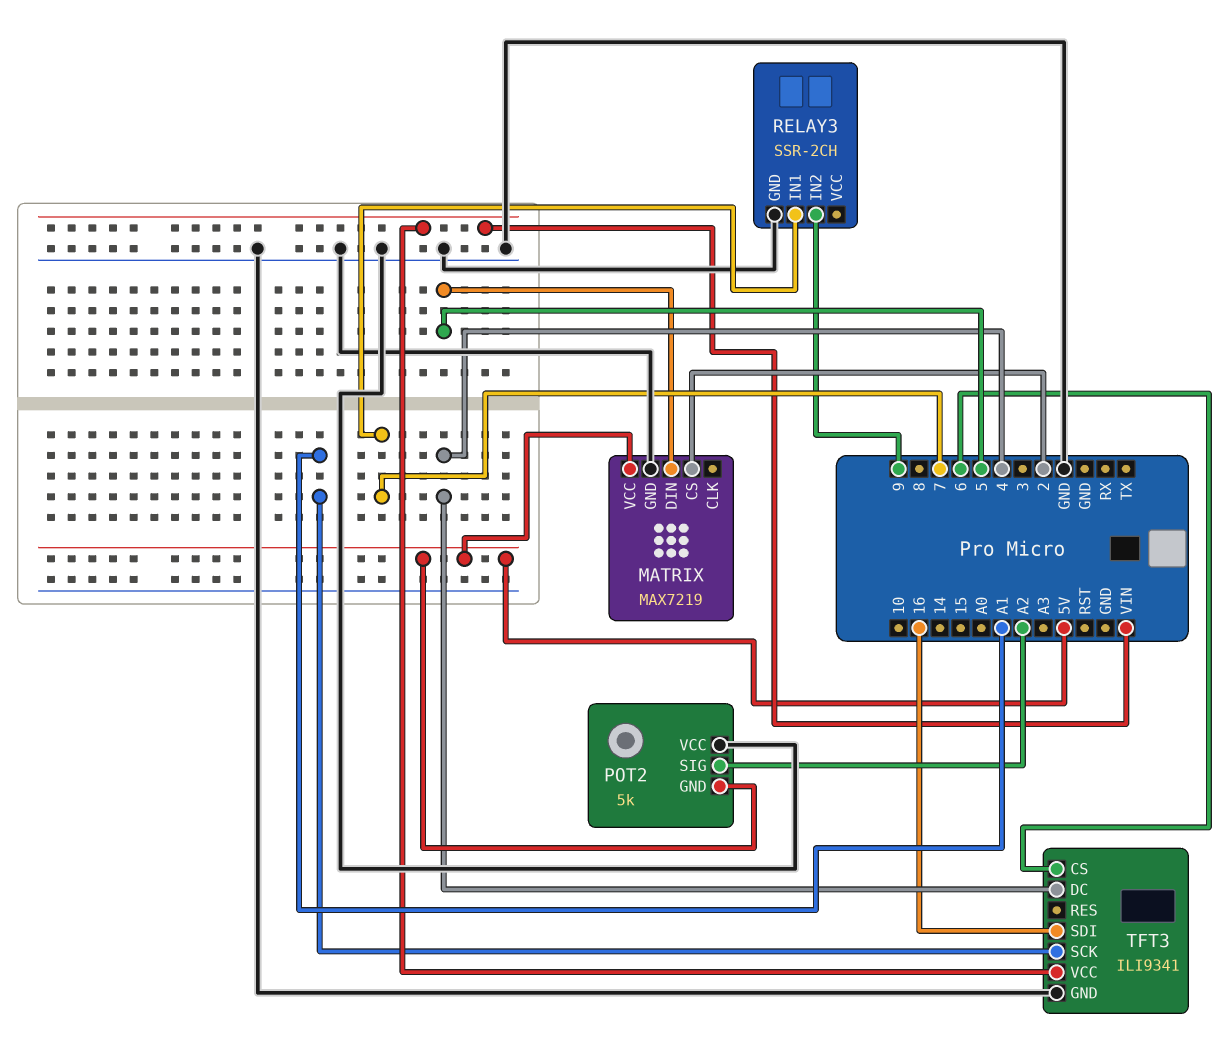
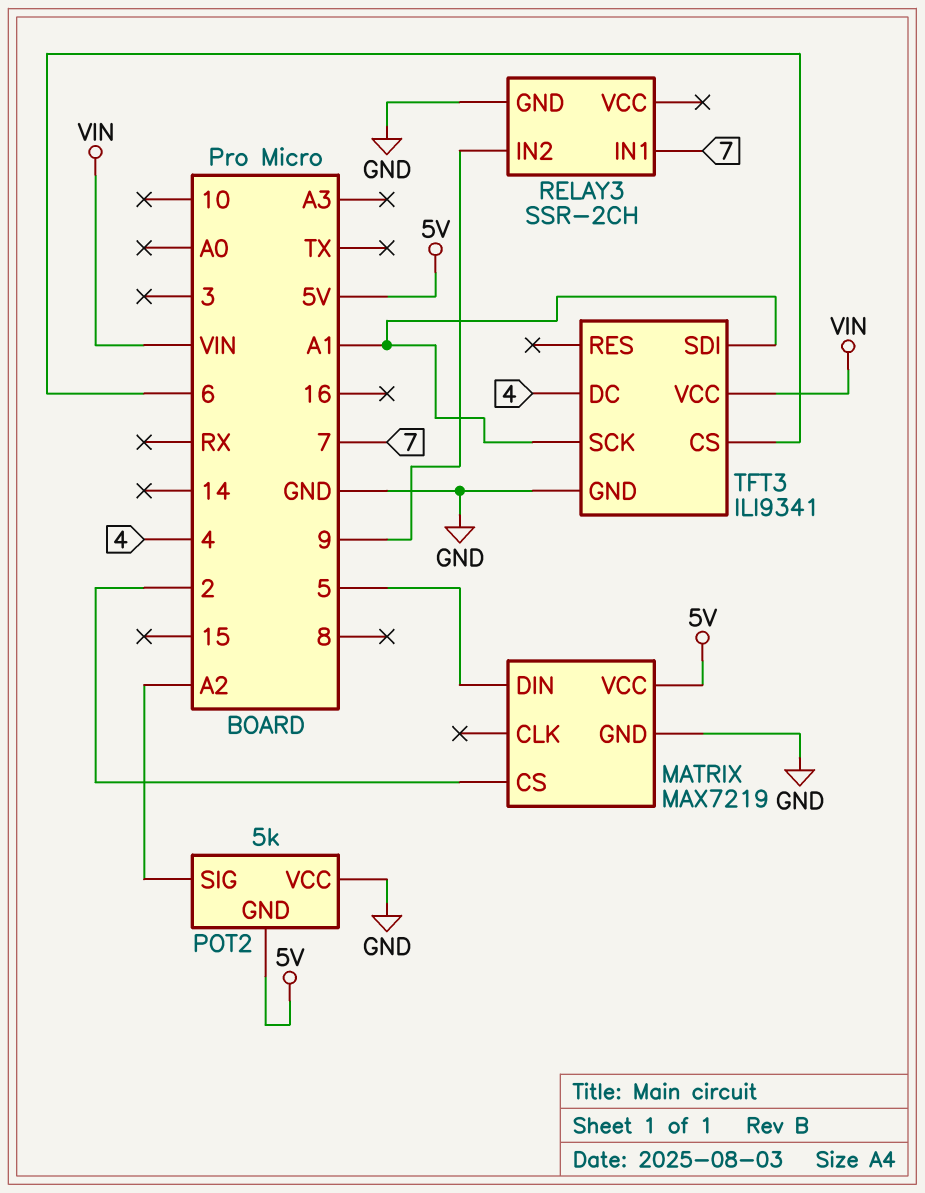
TFT3 pin SDI: 16 -> A1

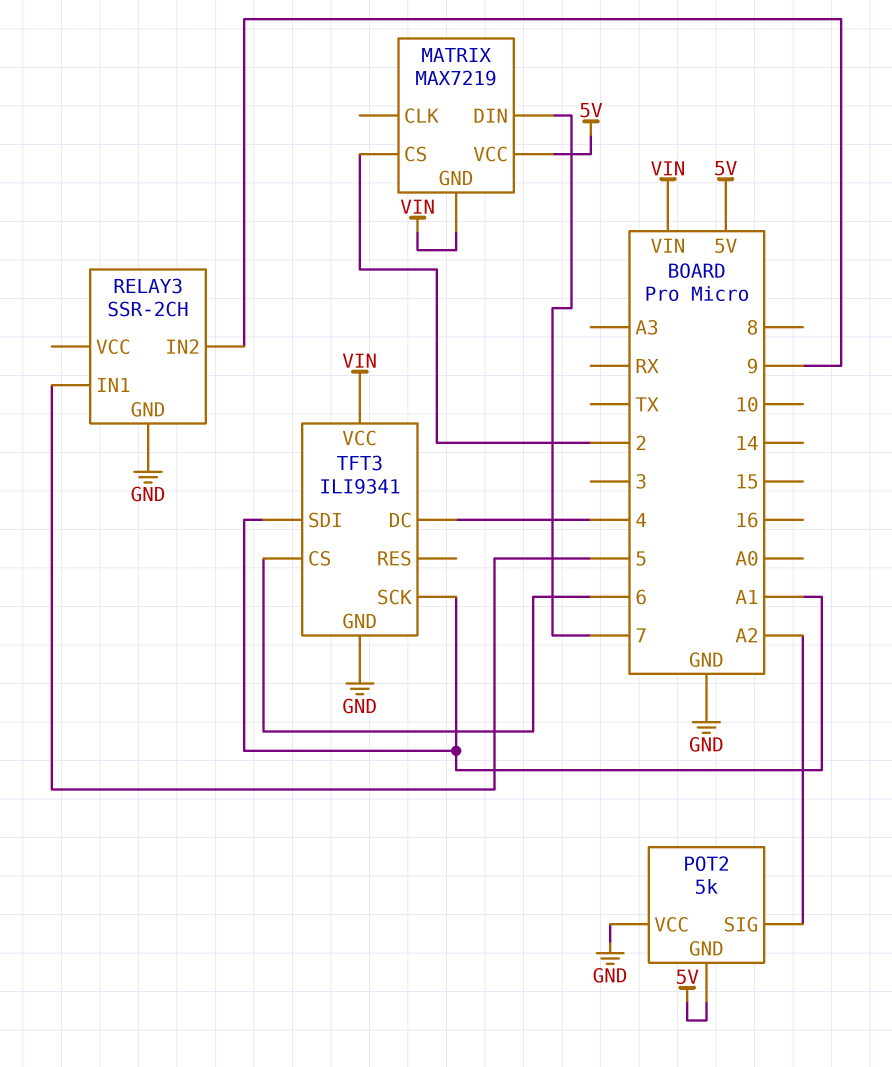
MATRIX pin DIN: 5 -> 7
MATRIX pin GND: GND -> VIN
RELAY3 pin IN1: 7 -> 5

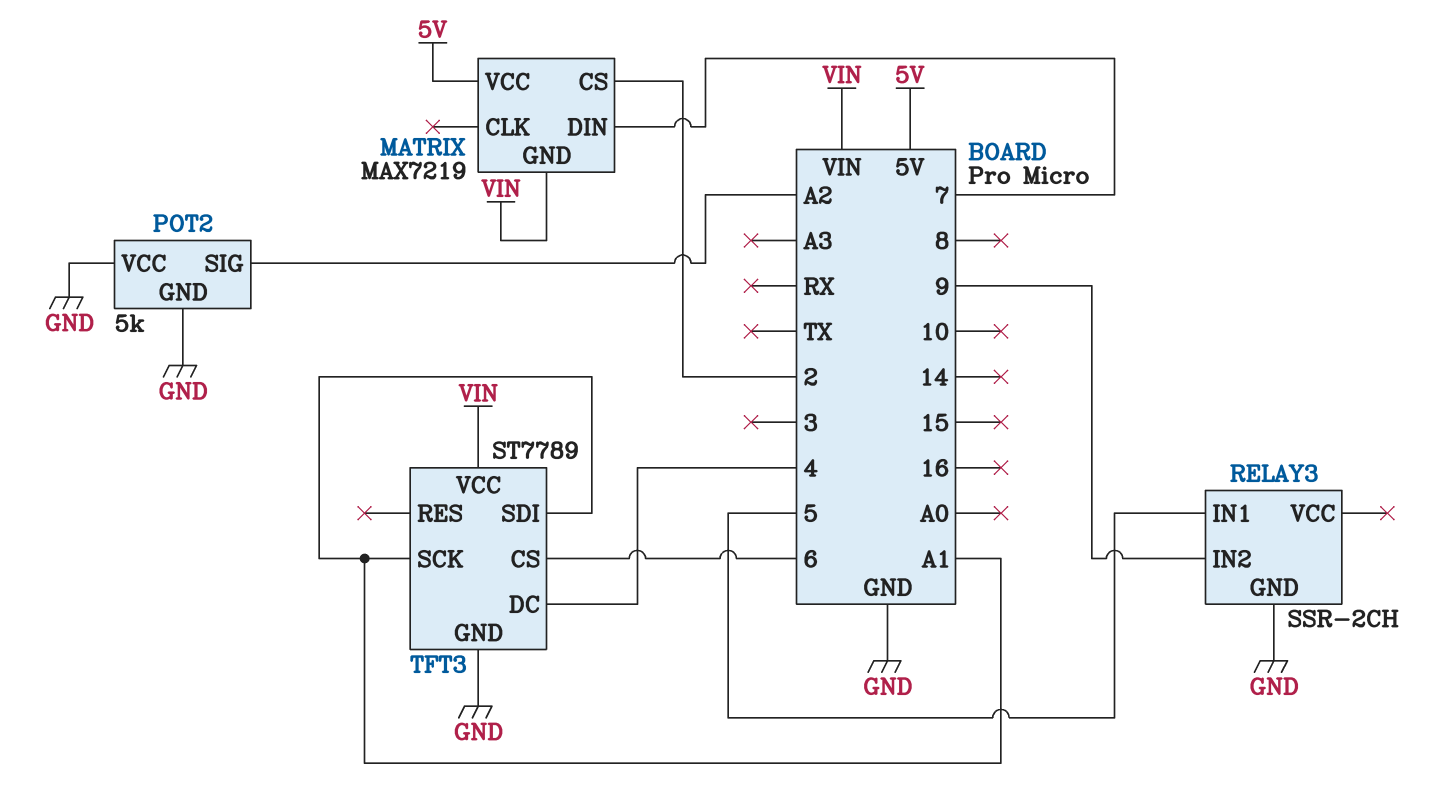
POT2 pin GND: 5V -> GND
TFT3: ILI9341 -> ST7789

